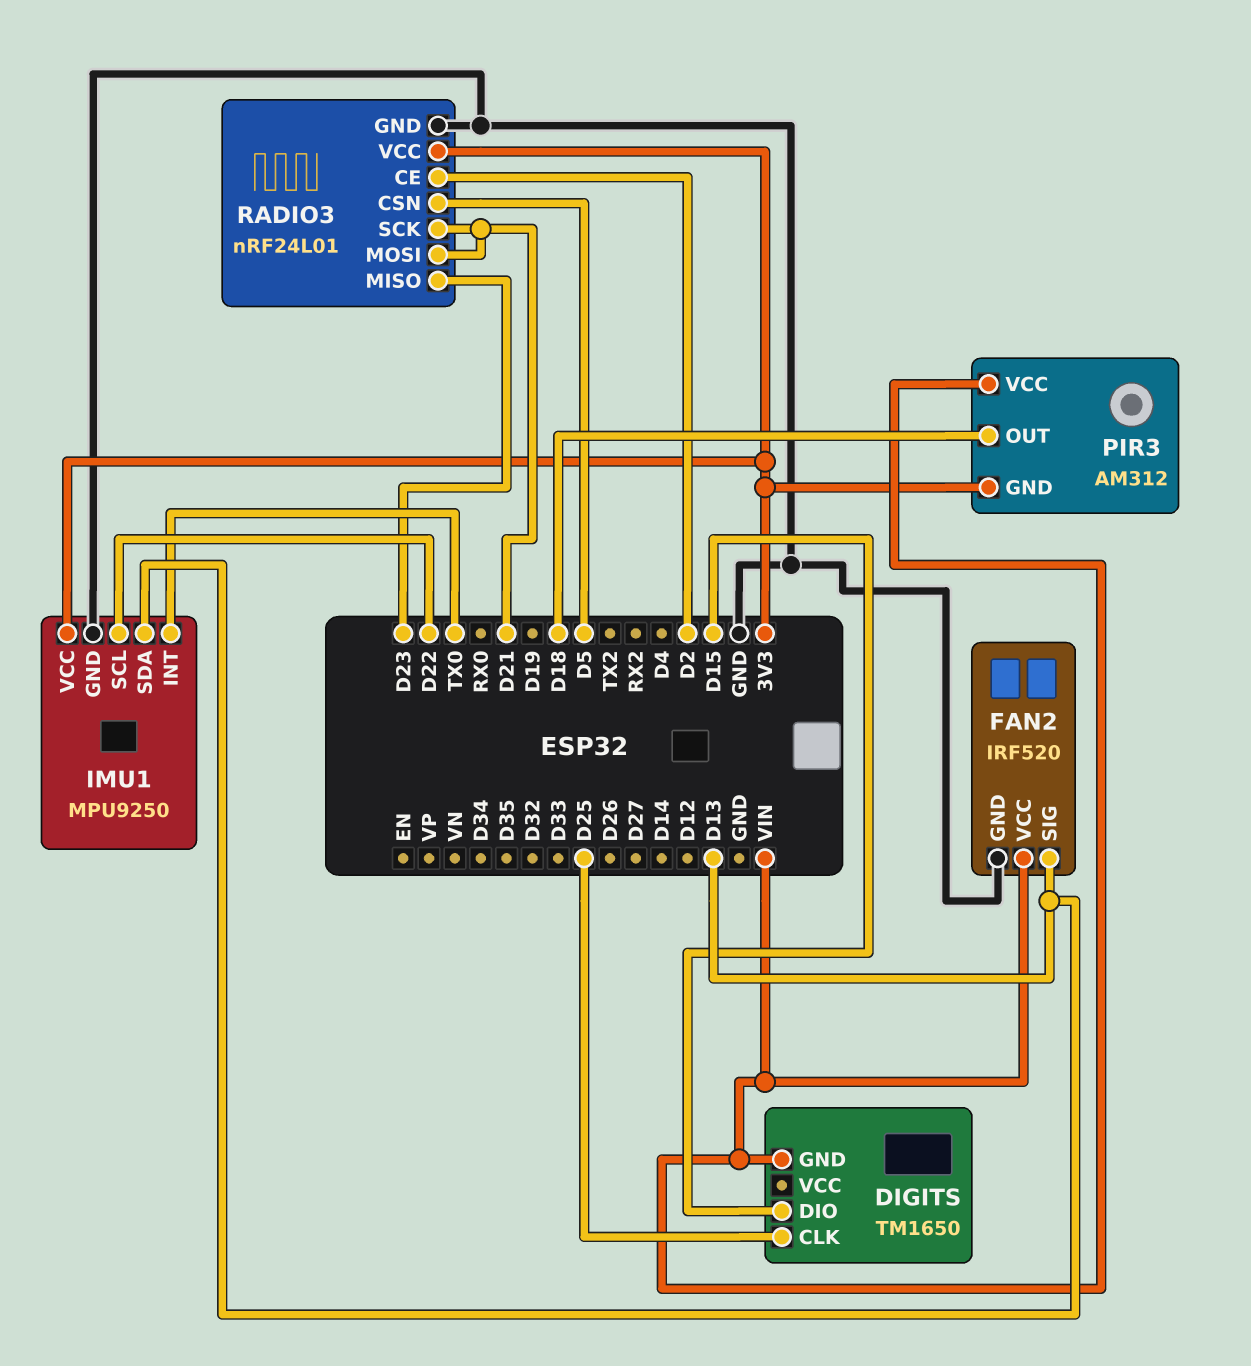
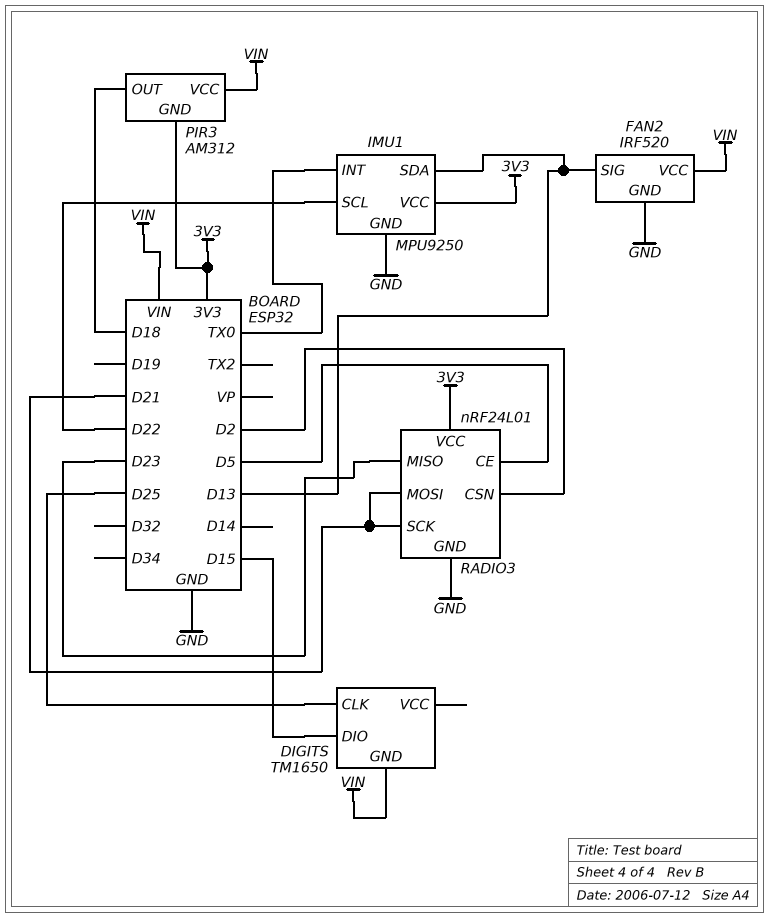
RADIO3 pin CE: D2 -> D5
RADIO3 pin CSN: D5 -> D2

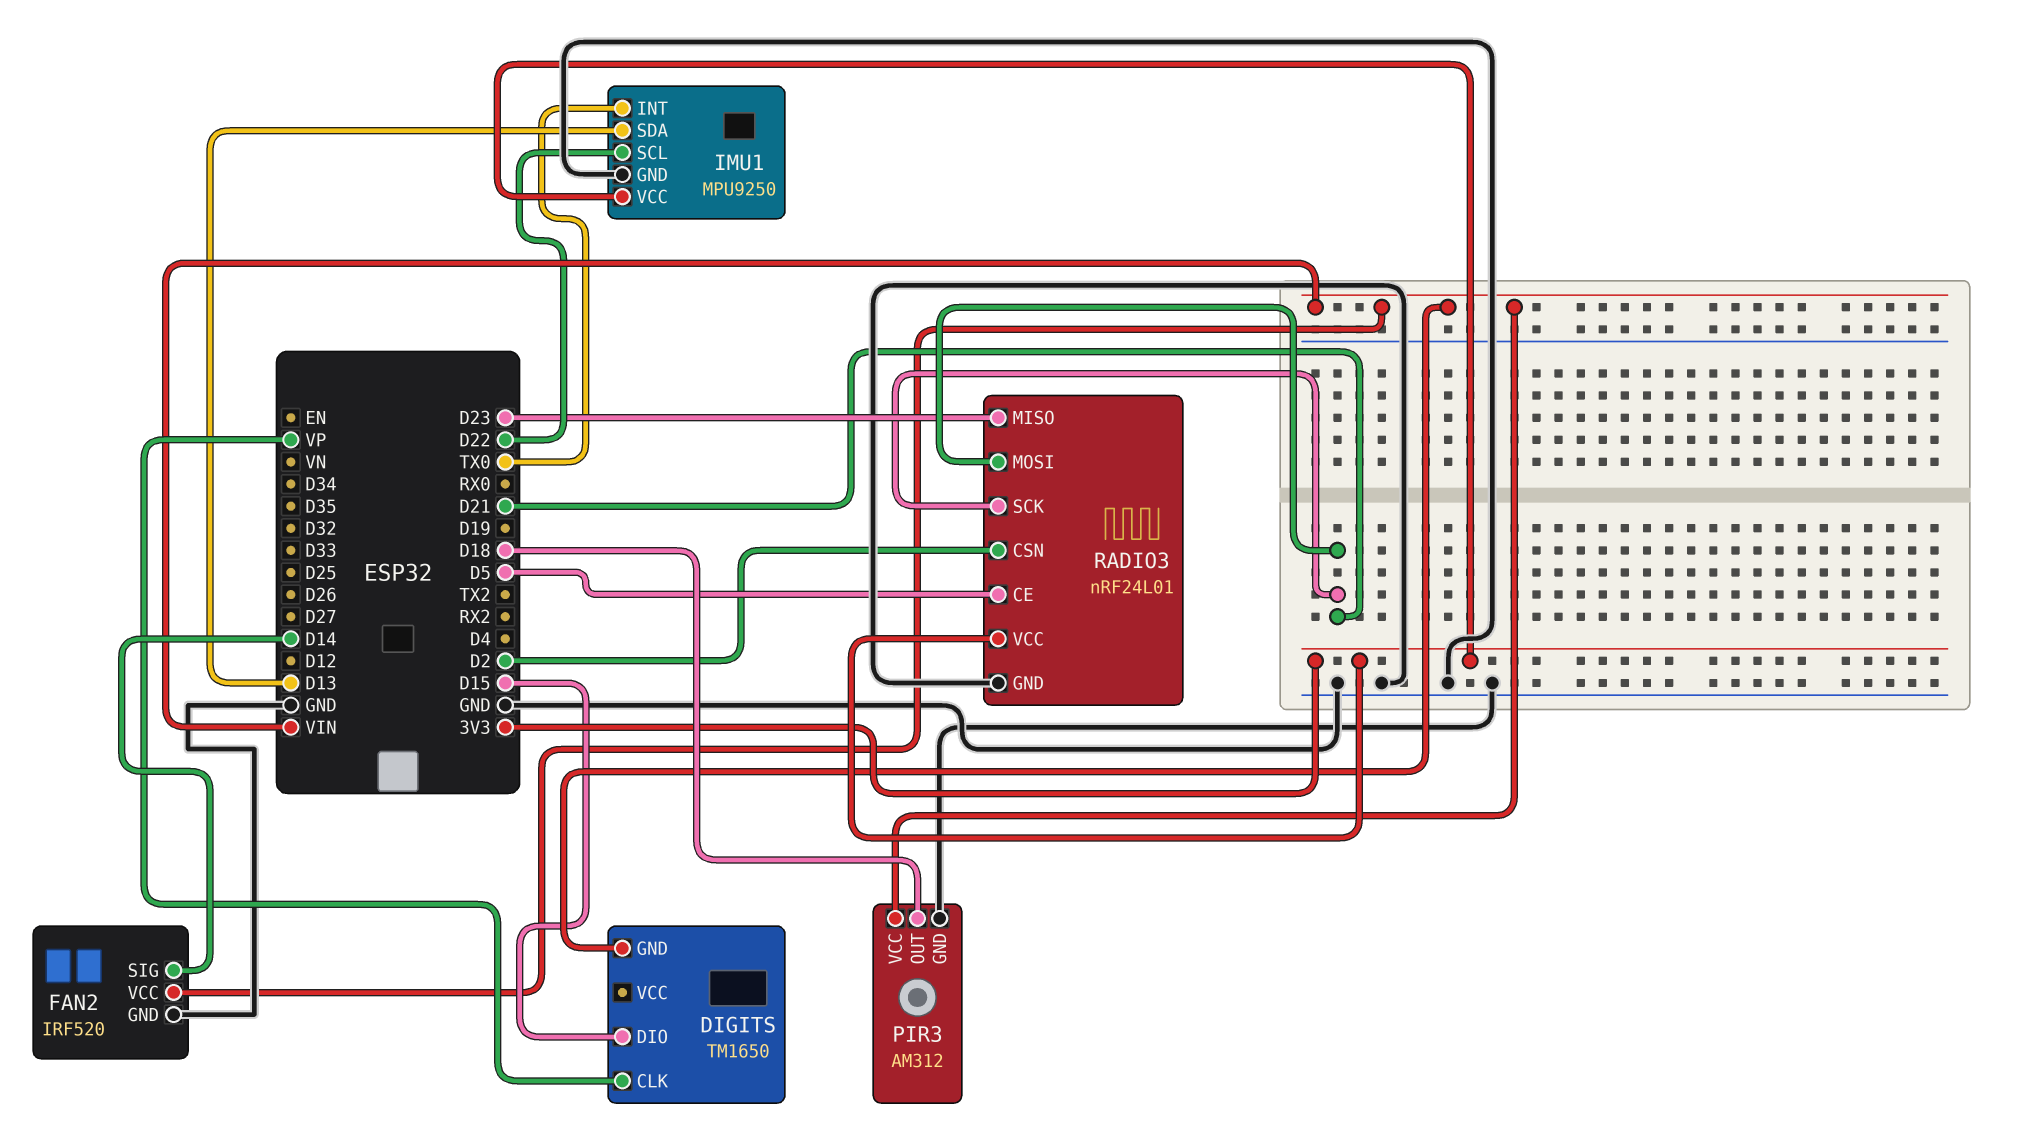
DIGITS pin CLK: D25 -> VP
FAN2 pin SIG: D13 -> D14
PIR3 pin GND: 3V3 -> GND

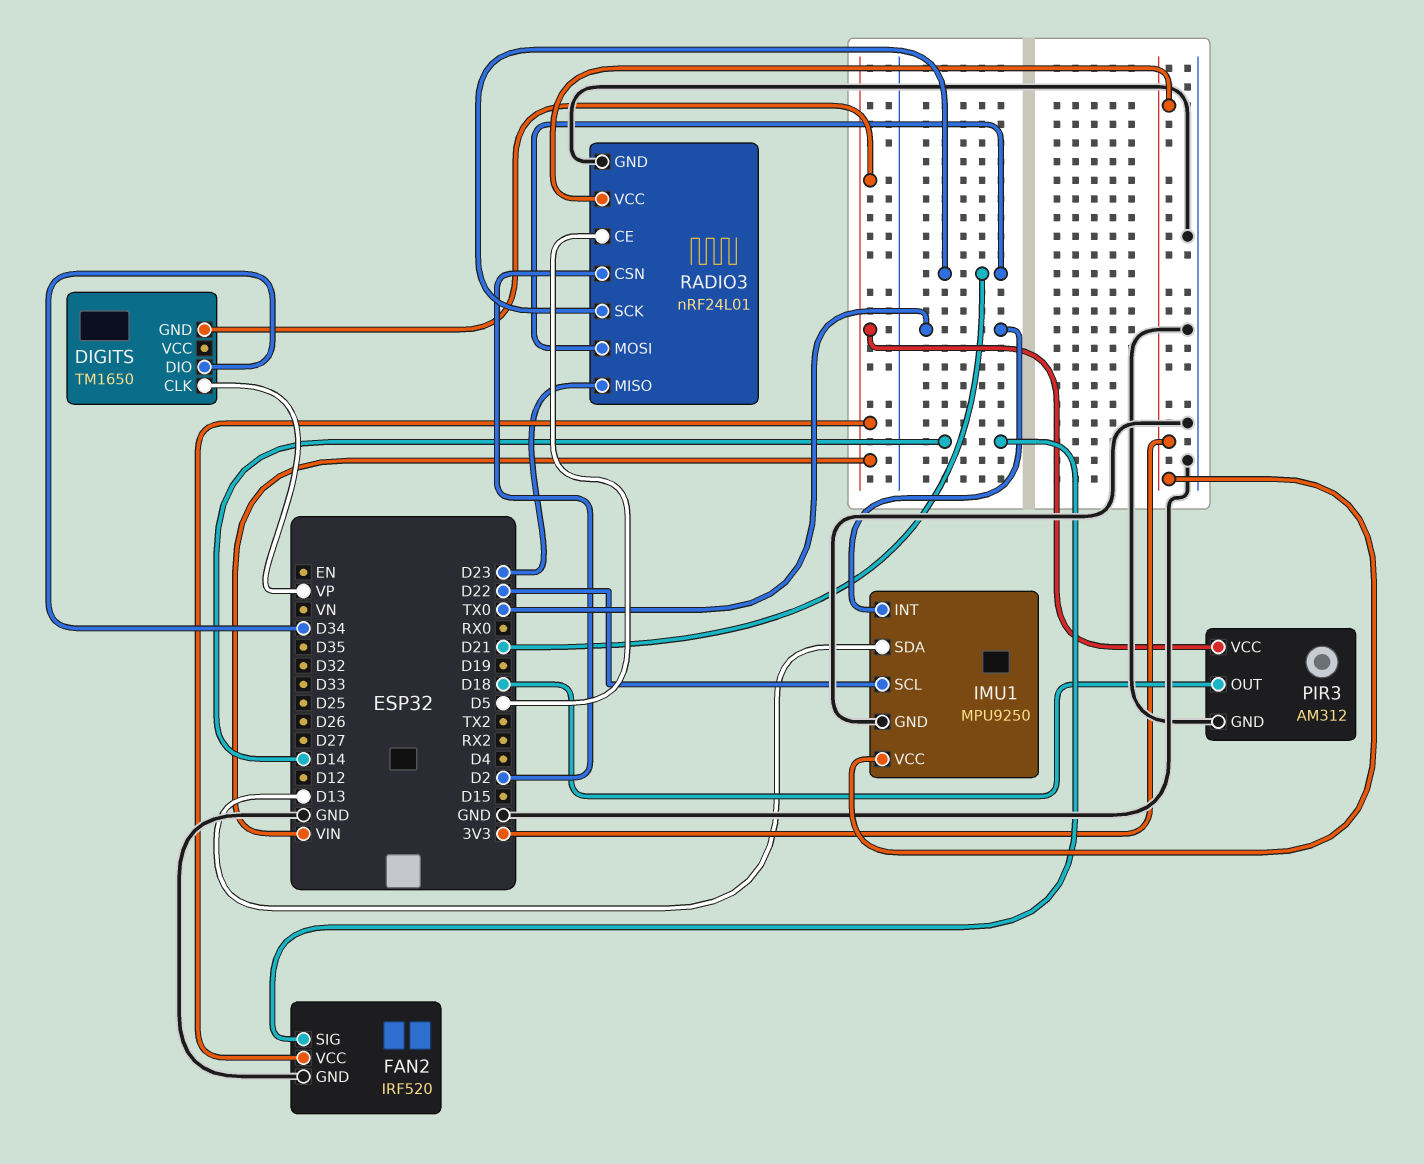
DIGITS pin DIO: D15 -> D34

